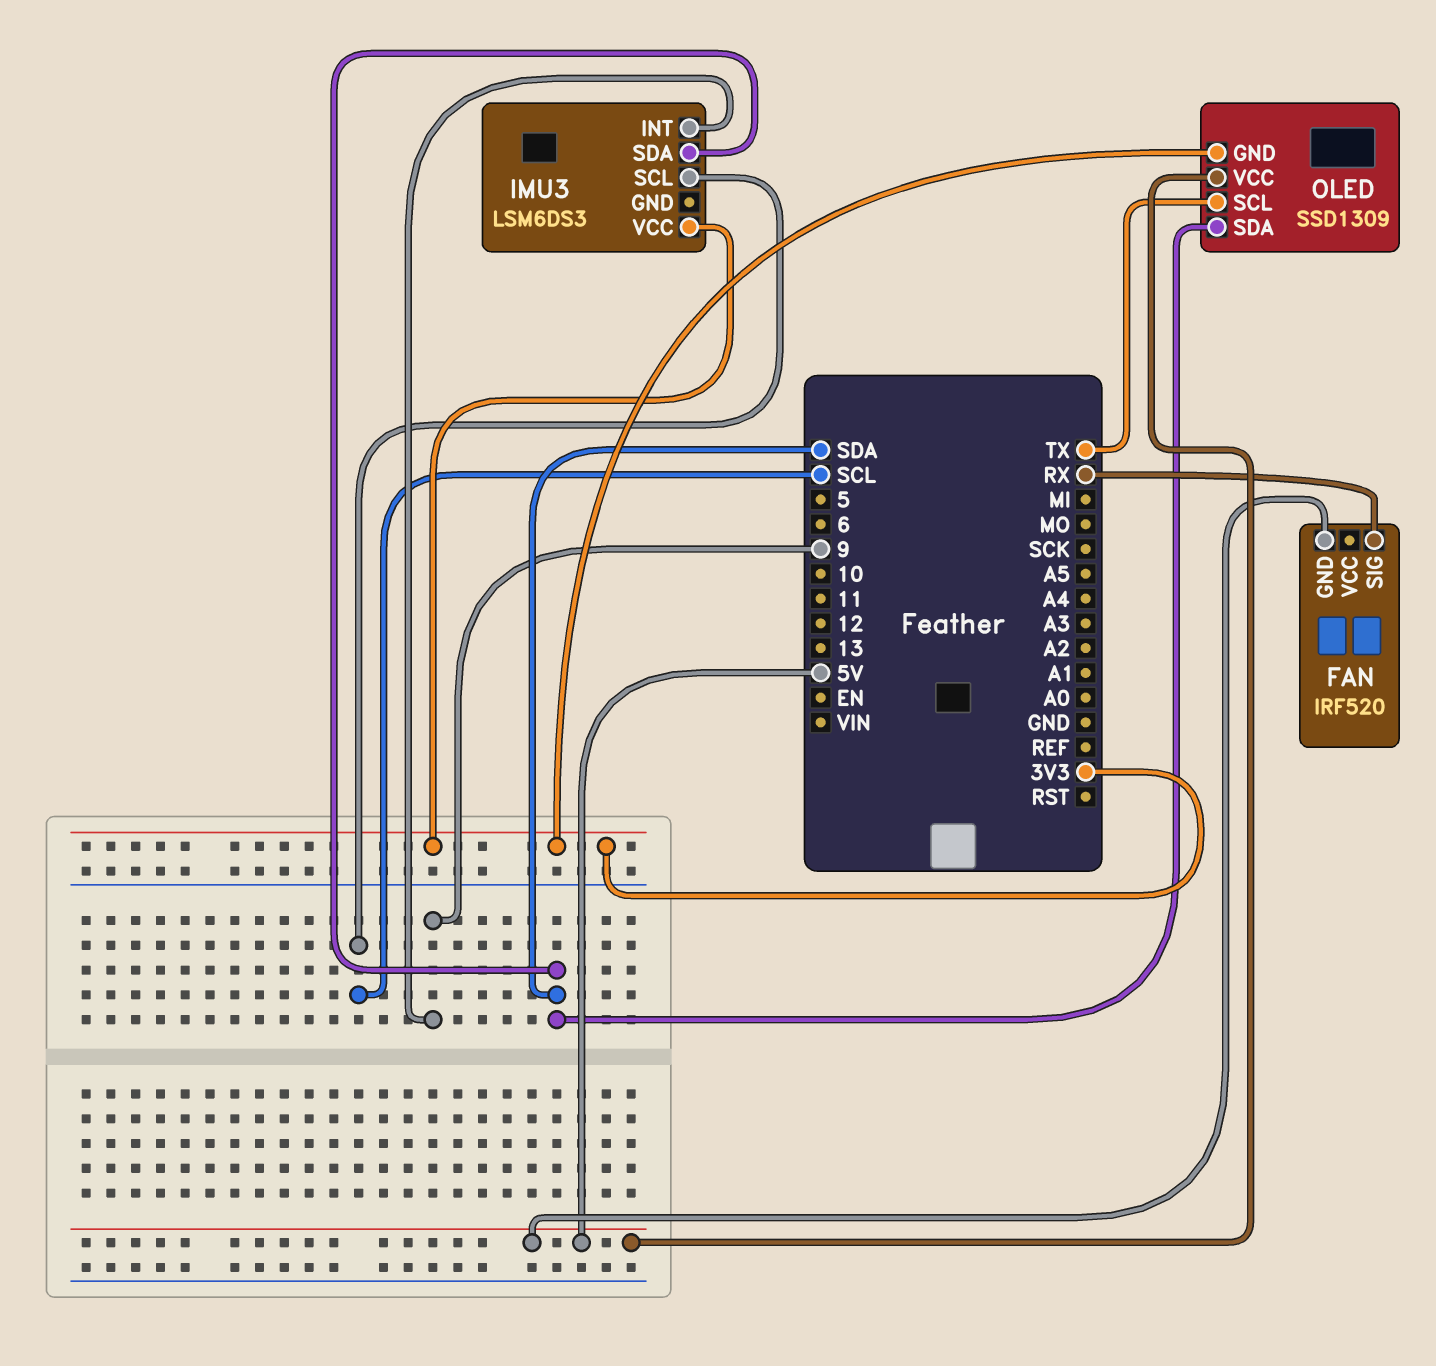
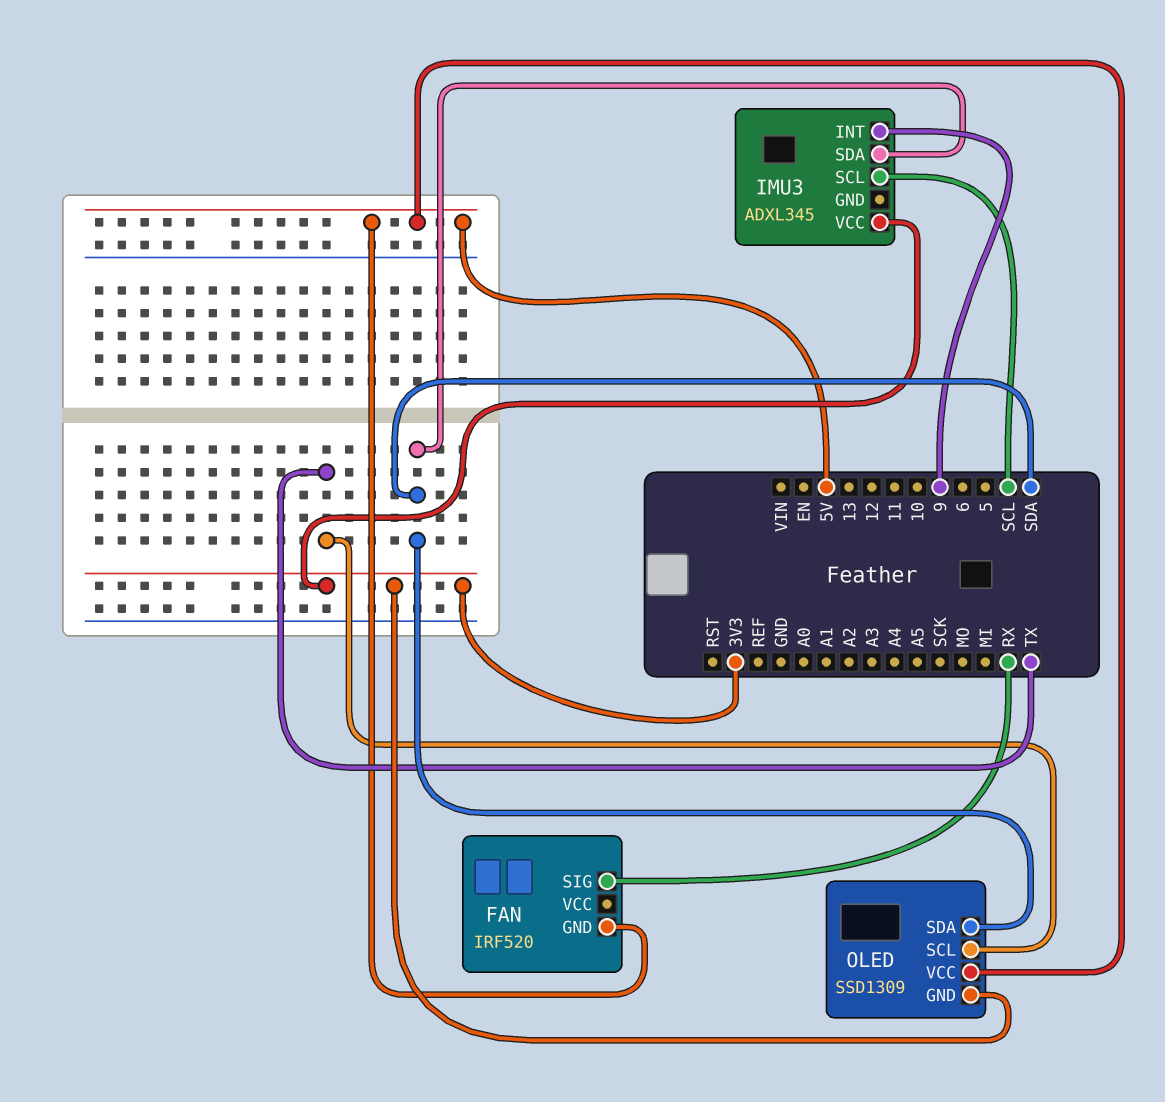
IMU3: LSM6DS3 -> ADXL345

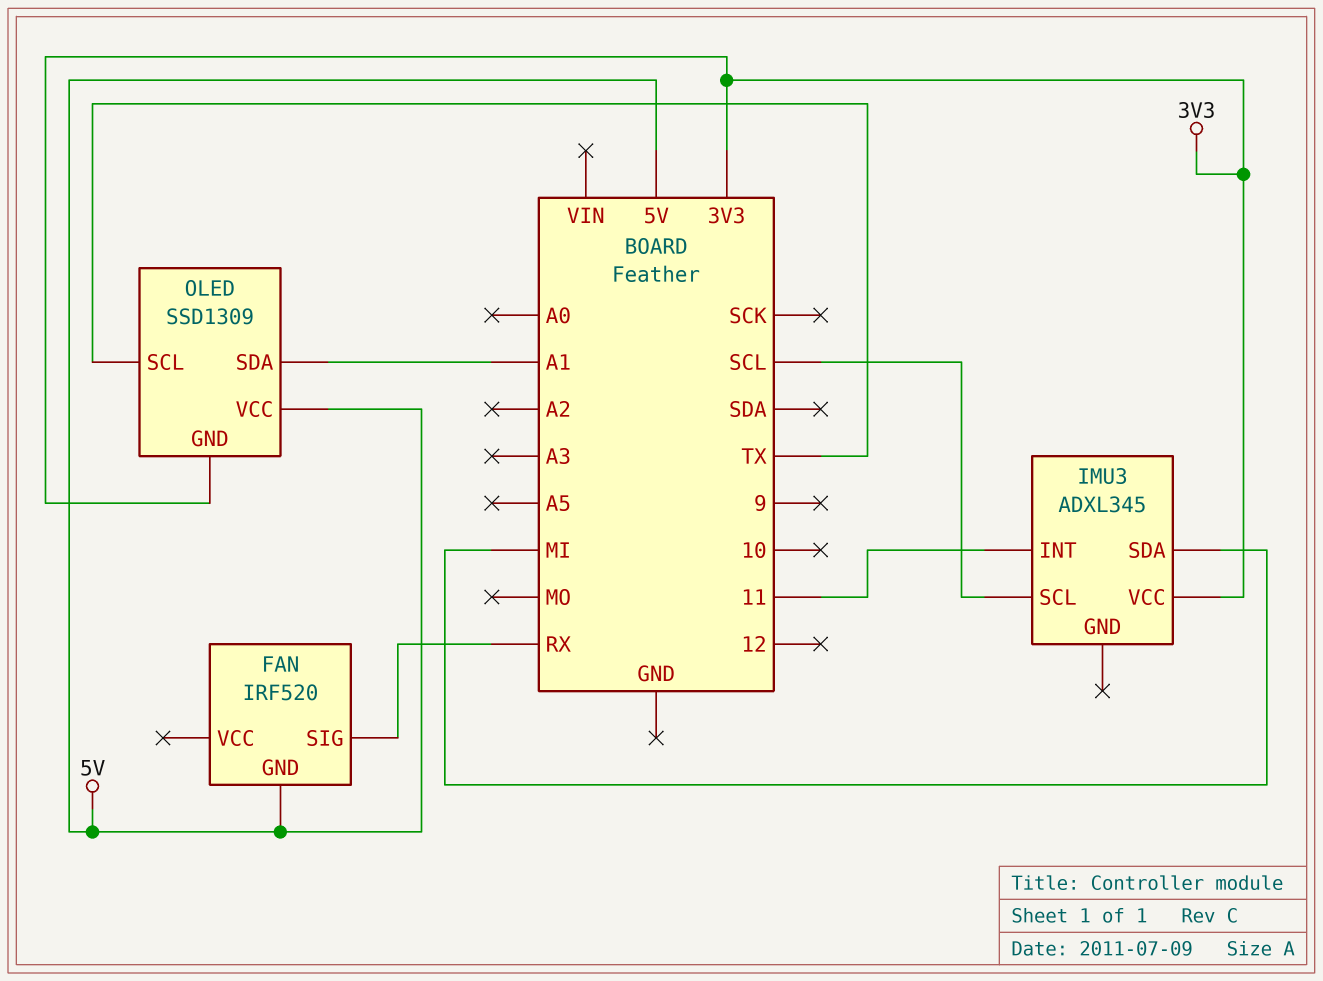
IMU3 pin INT: 9 -> 11
IMU3 pin SDA: SDA -> MI
OLED pin SDA: SDA -> A1

